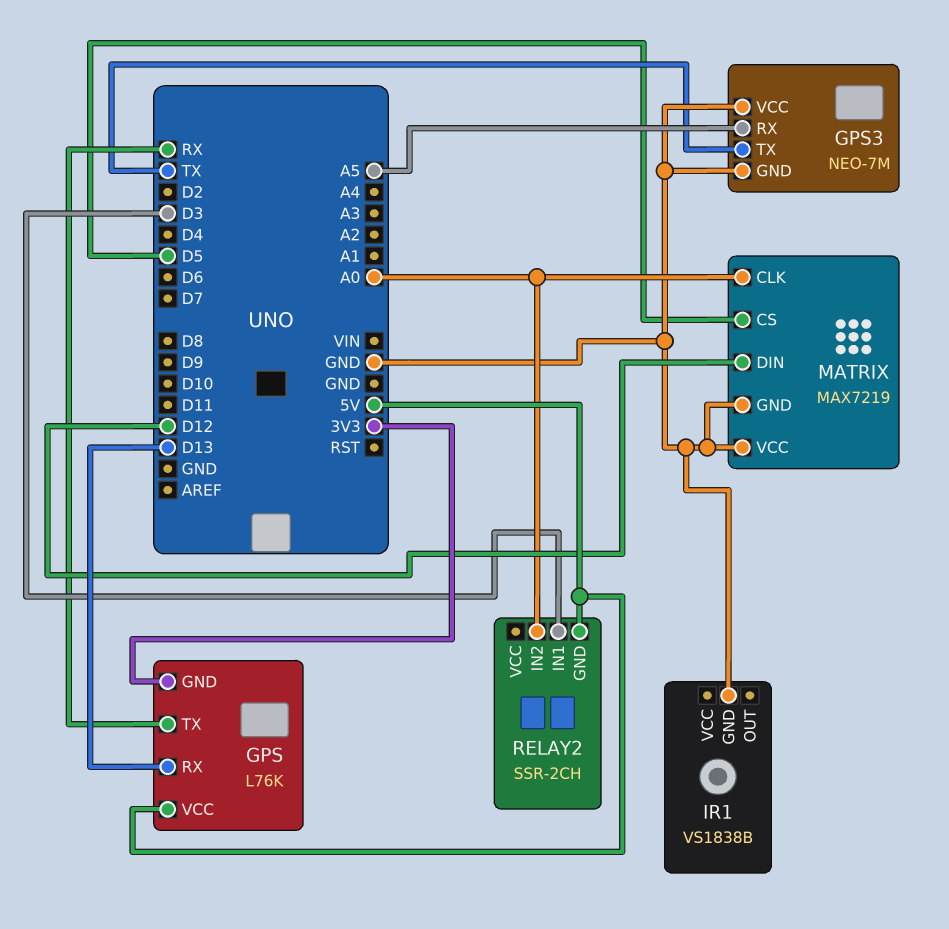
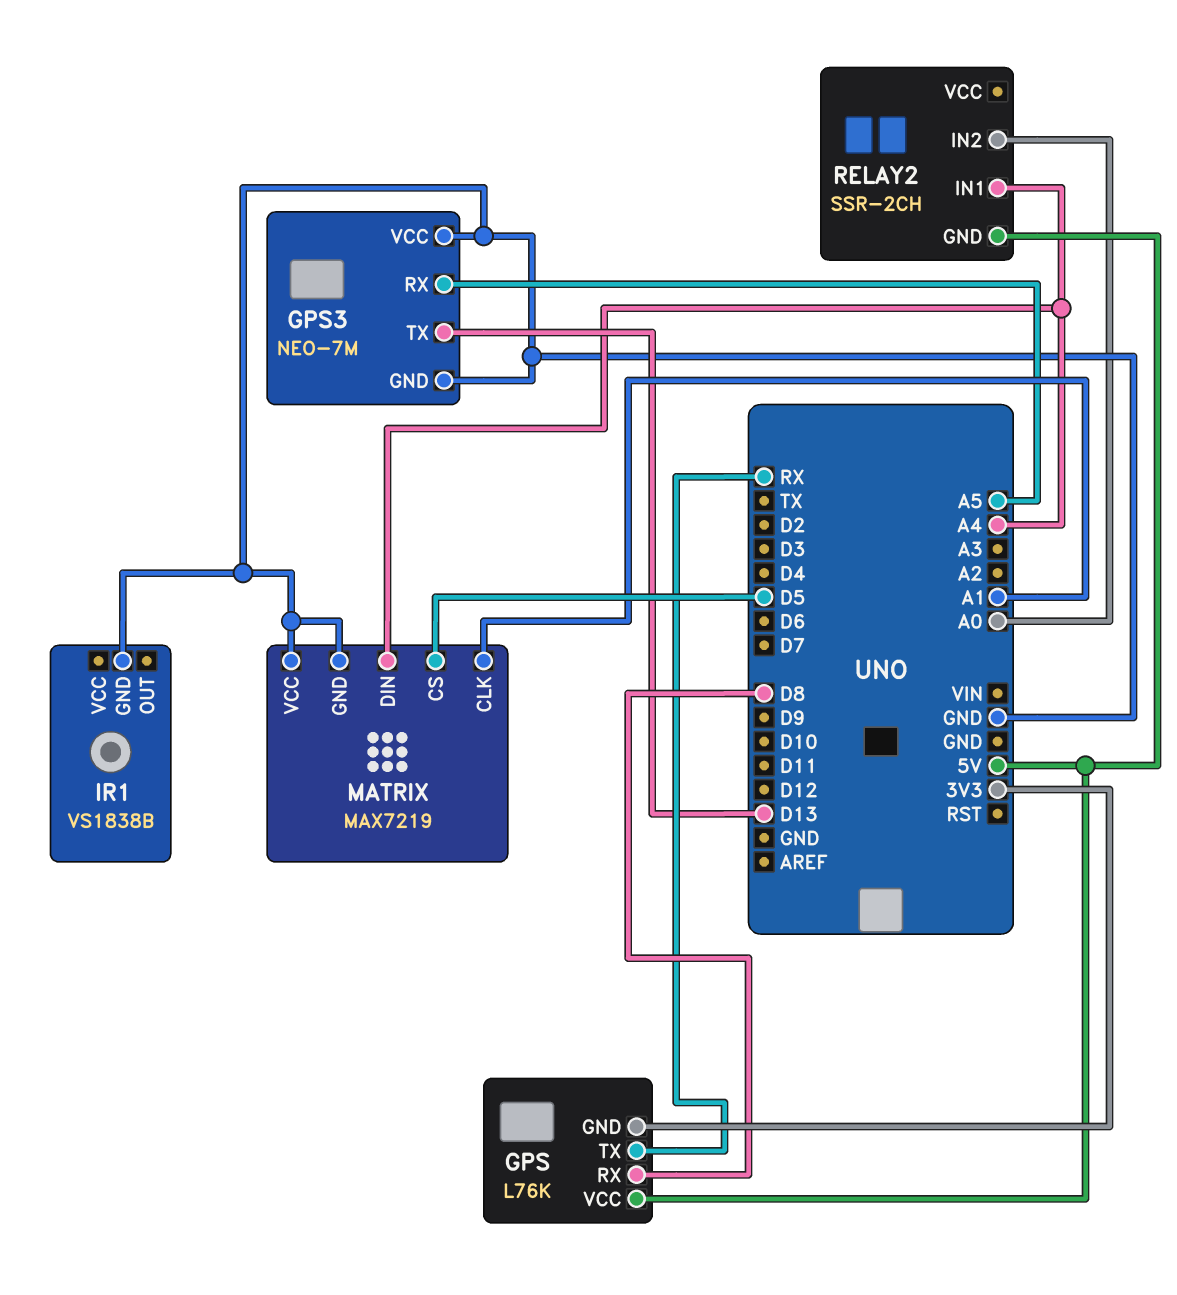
GPS pin RX: D13 -> D8
GPS3 pin TX: TX -> D13
MATRIX pin CLK: A0 -> A1
MATRIX pin DIN: D12 -> A4
RELAY2 pin IN1: D3 -> A4

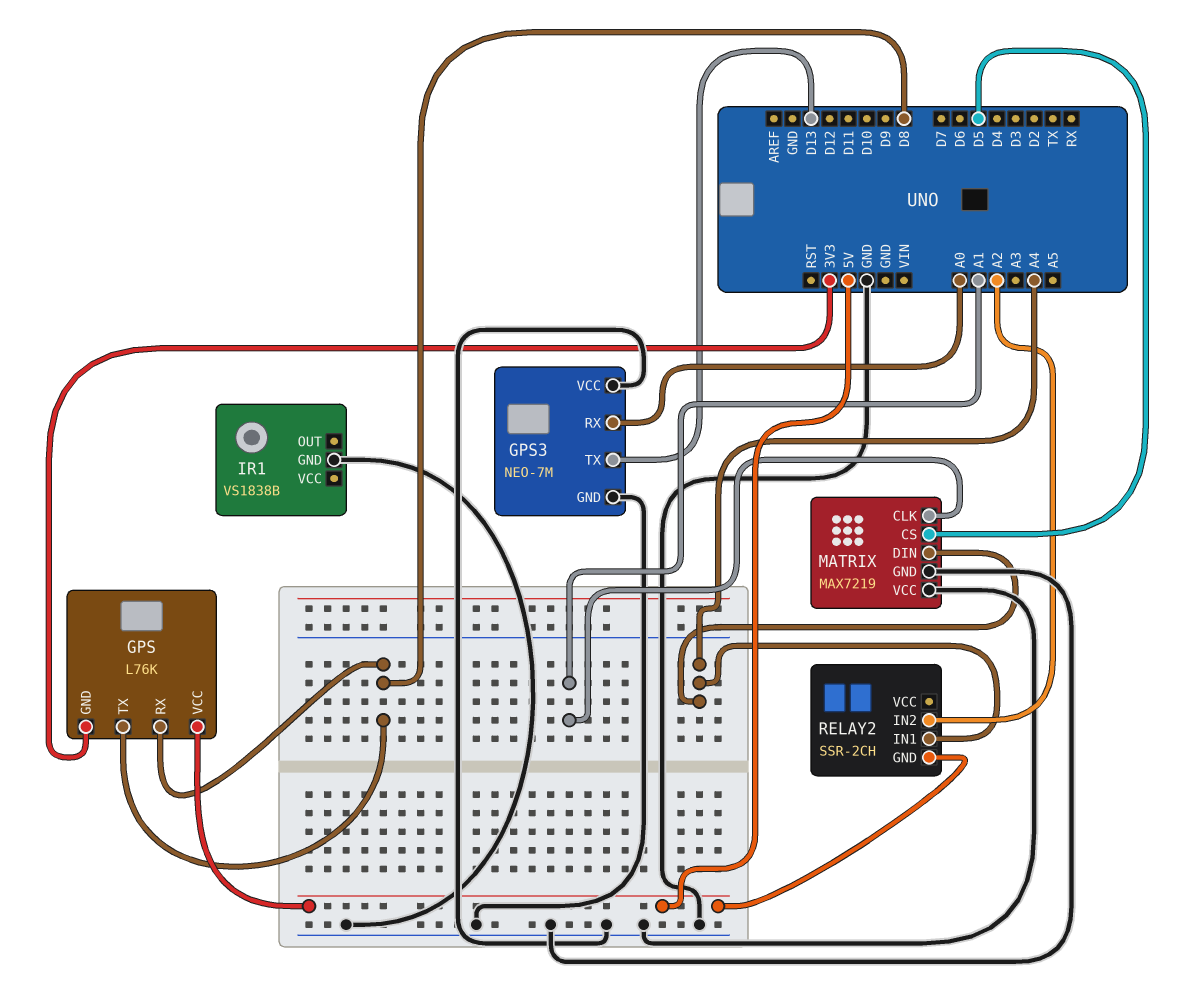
GPS pin TX: RX -> D8
GPS3 pin RX: A5 -> A0
RELAY2 pin IN2: A0 -> A2

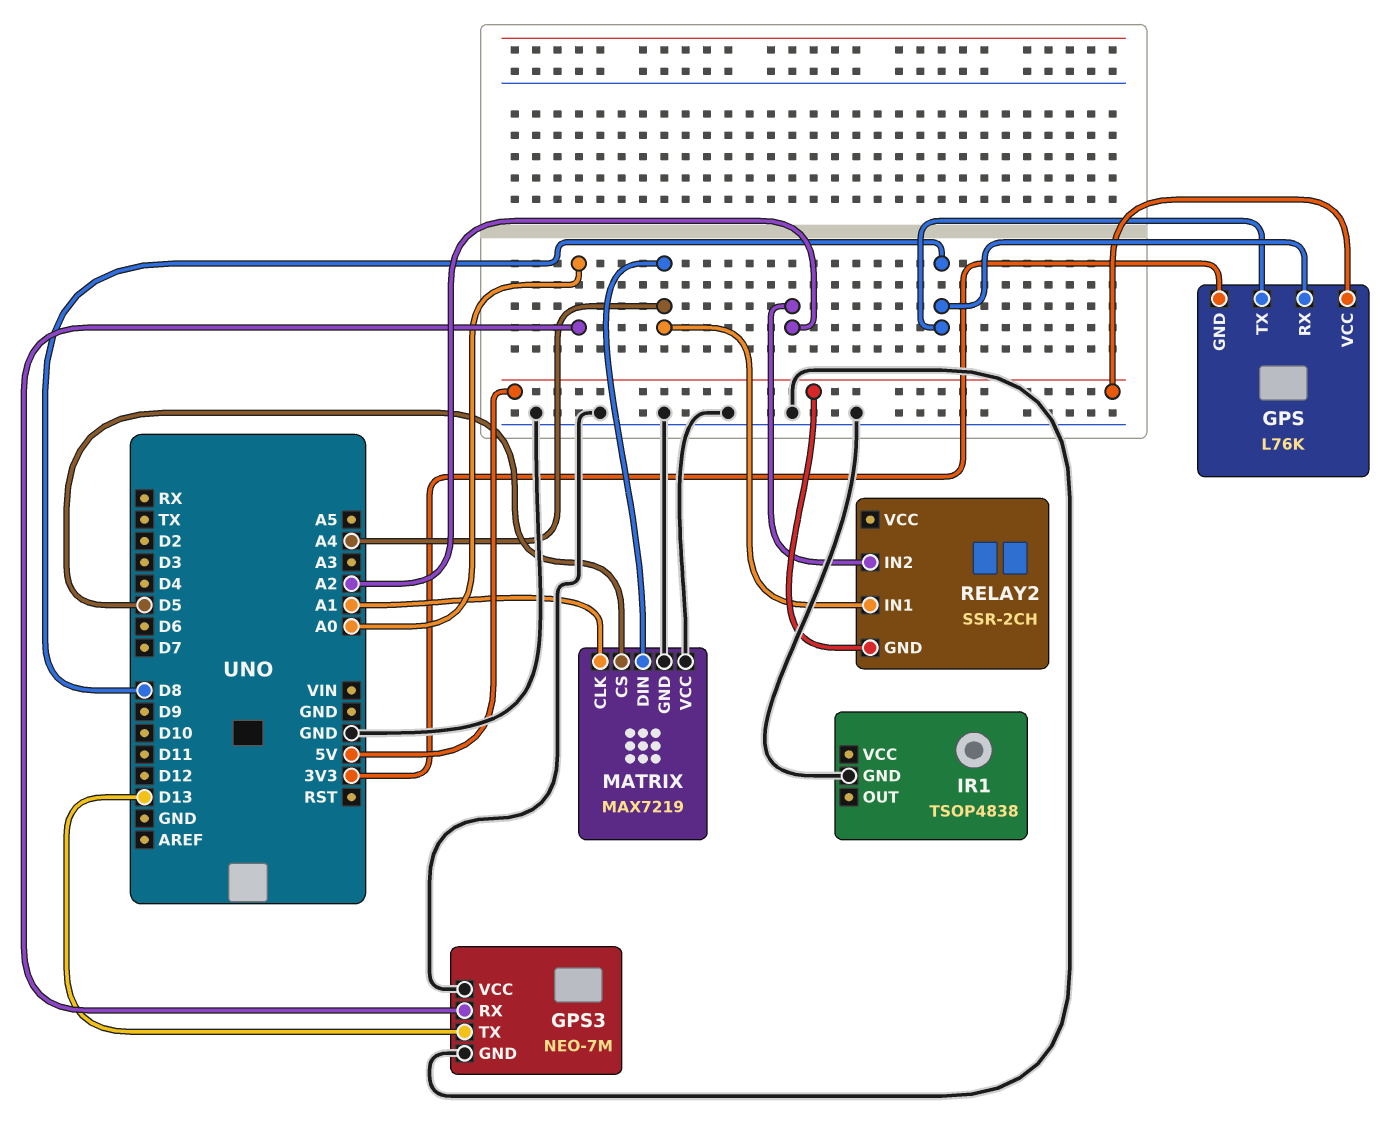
IR1: VS1838B -> TSOP4838

